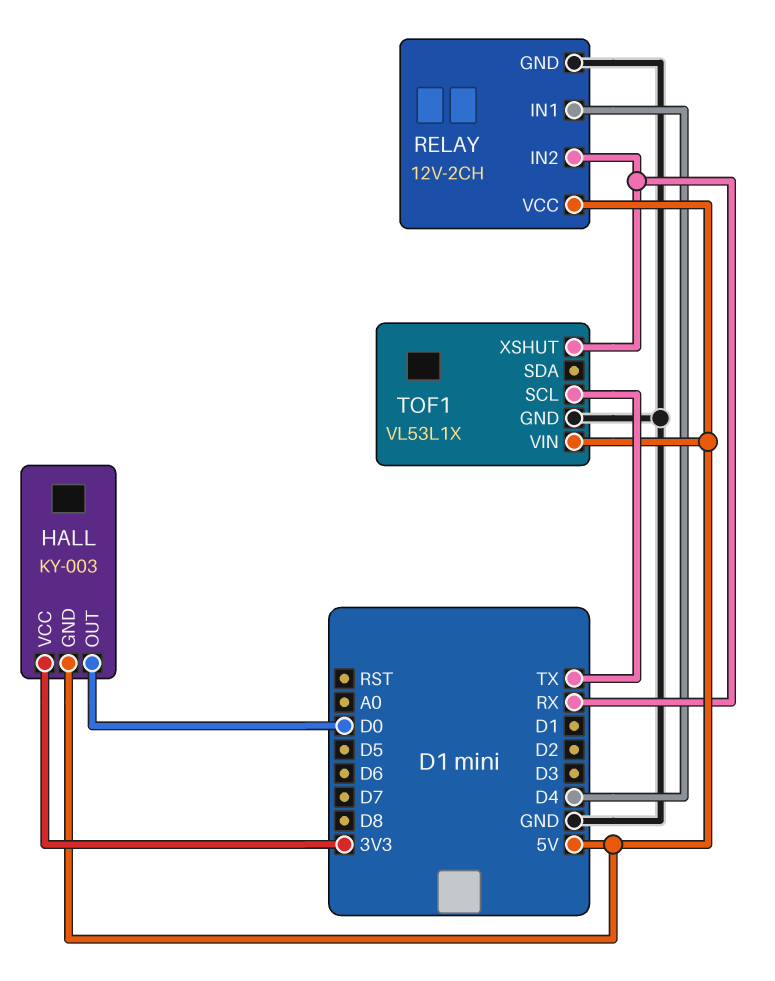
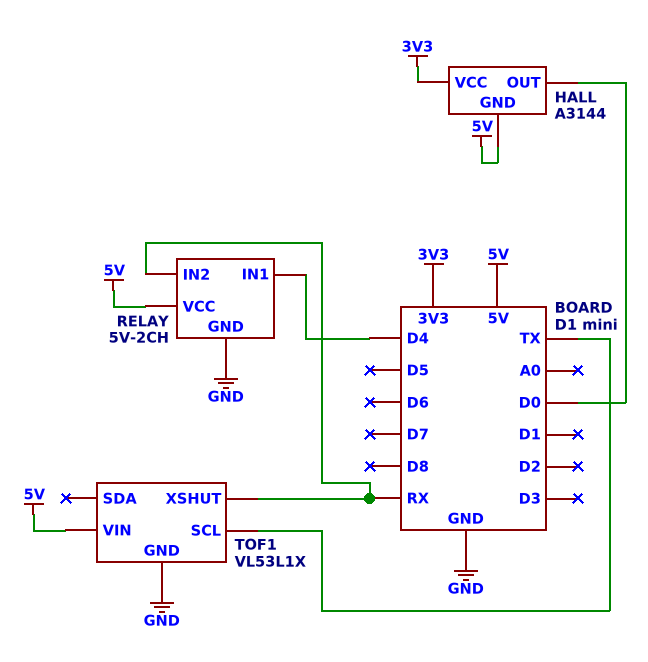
HALL: KY-003 -> A3144
RELAY: 12V-2CH -> 5V-2CH

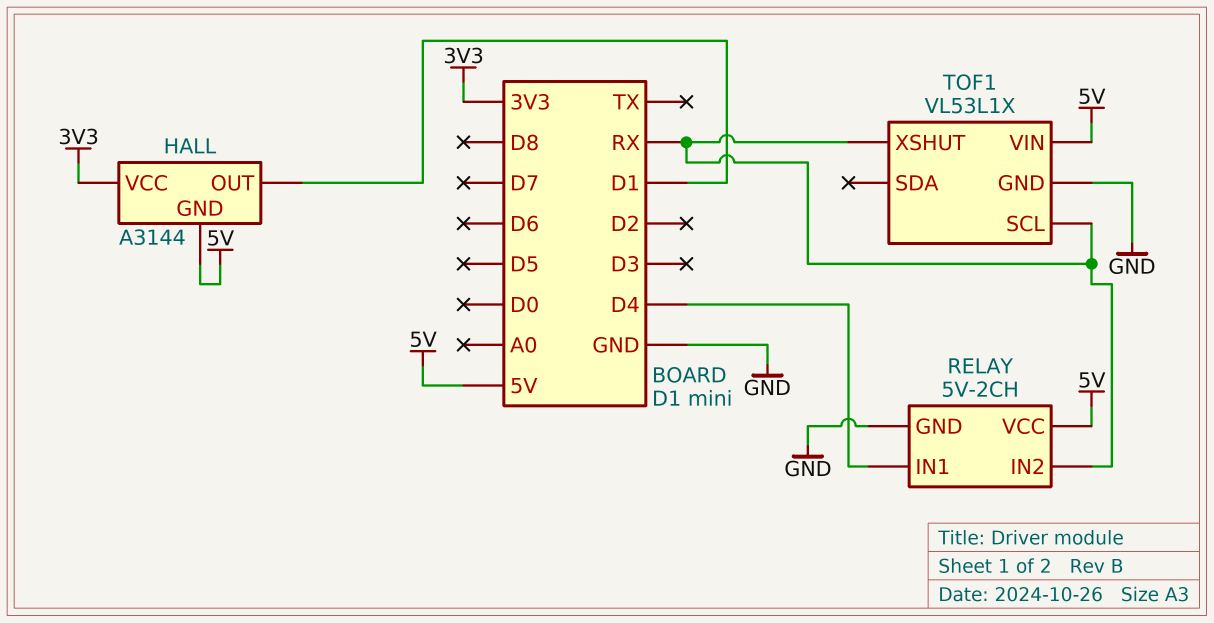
HALL pin OUT: D0 -> D1
TOF1 pin SCL: TX -> RX

